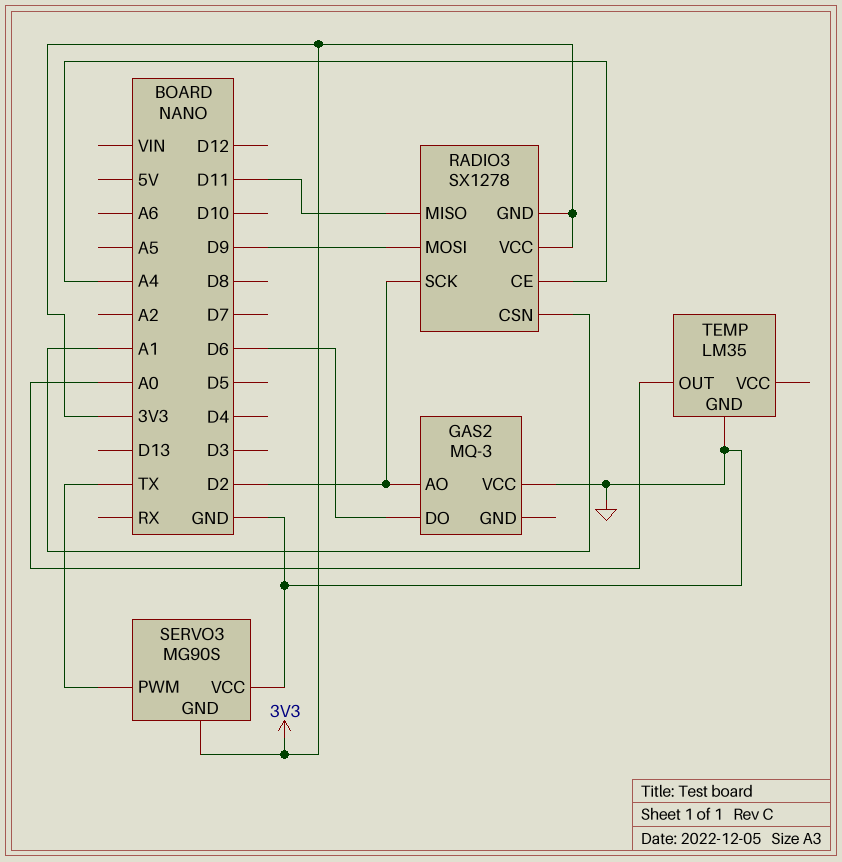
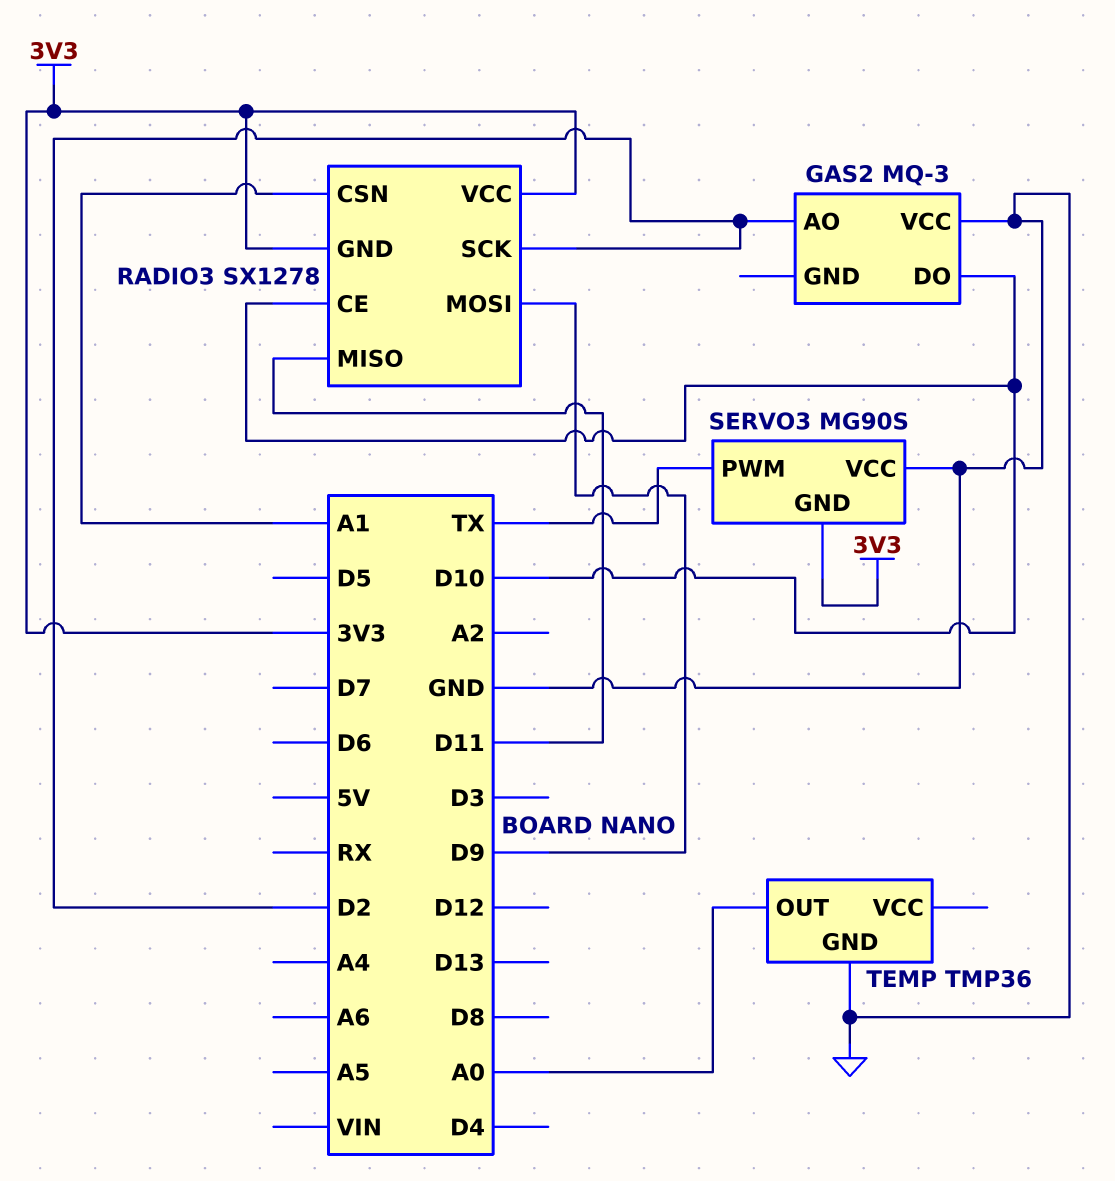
GAS2 pin DO: D6 -> D10
RADIO3 pin CE: A4 -> D10
TEMP: LM35 -> TMP36

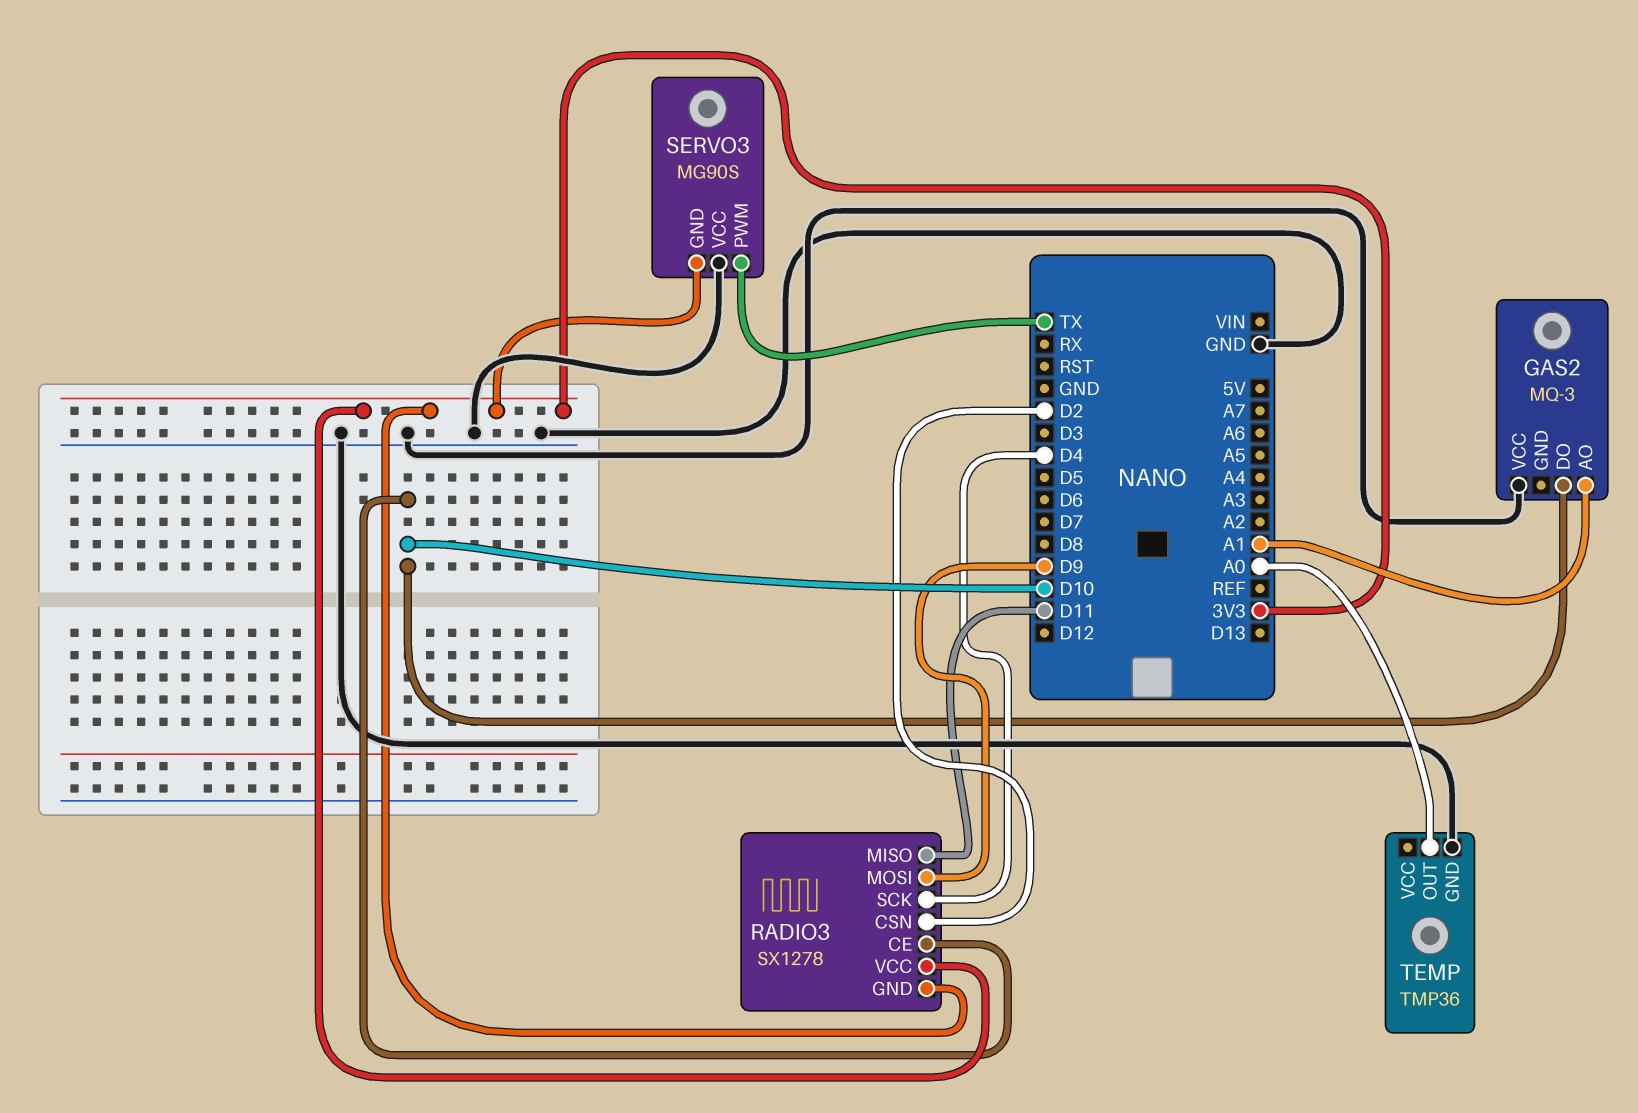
GAS2 pin AO: D2 -> A1
RADIO3 pin CSN: A1 -> D2
RADIO3 pin SCK: D2 -> D4

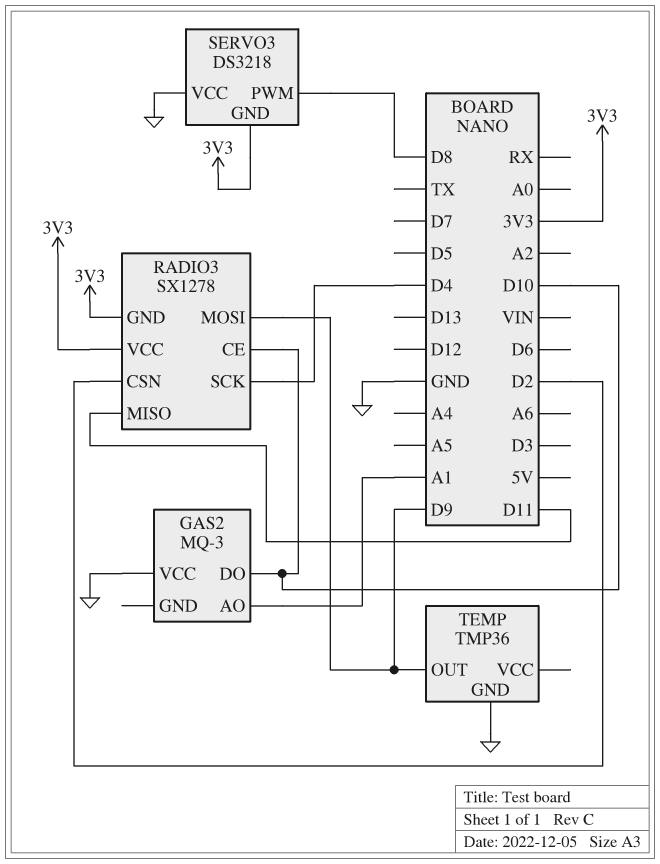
SERVO3: MG90S -> DS3218
SERVO3 pin PWM: TX -> D8
TEMP pin OUT: A0 -> D9

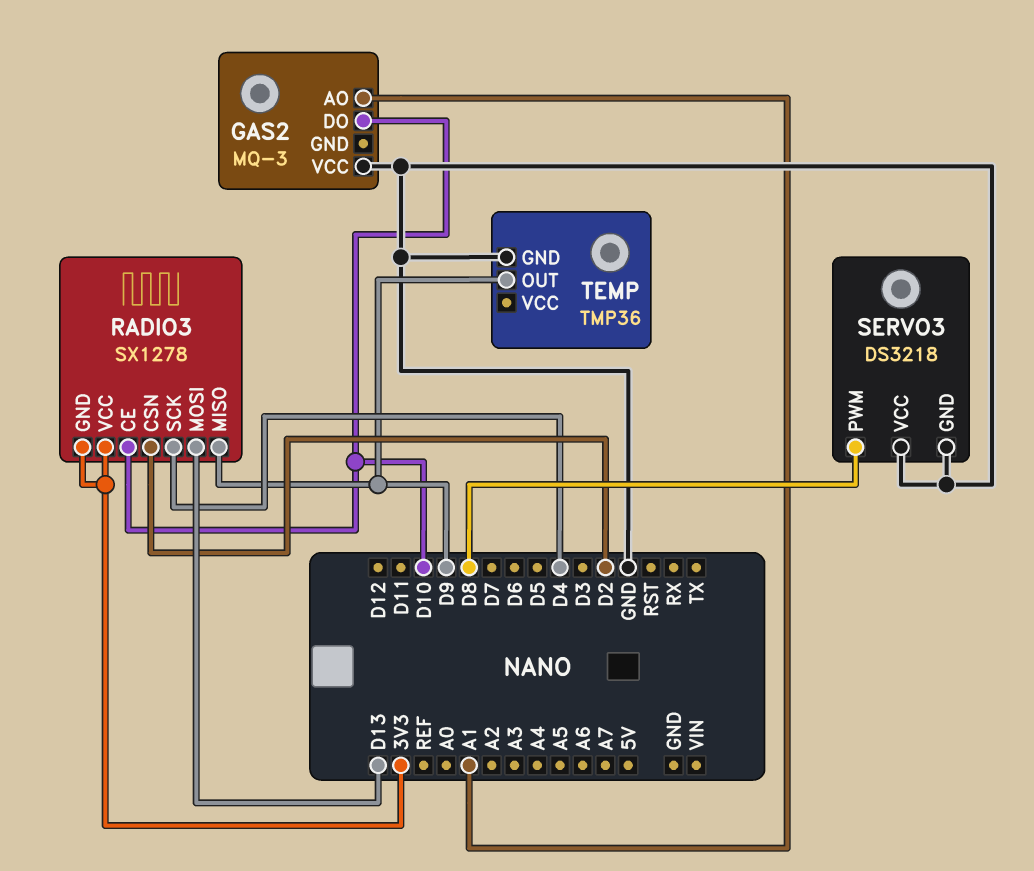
RADIO3 pin MISO: D11 -> D9
RADIO3 pin MOSI: D9 -> D13
SERVO3 pin GND: 3V3 -> GND

